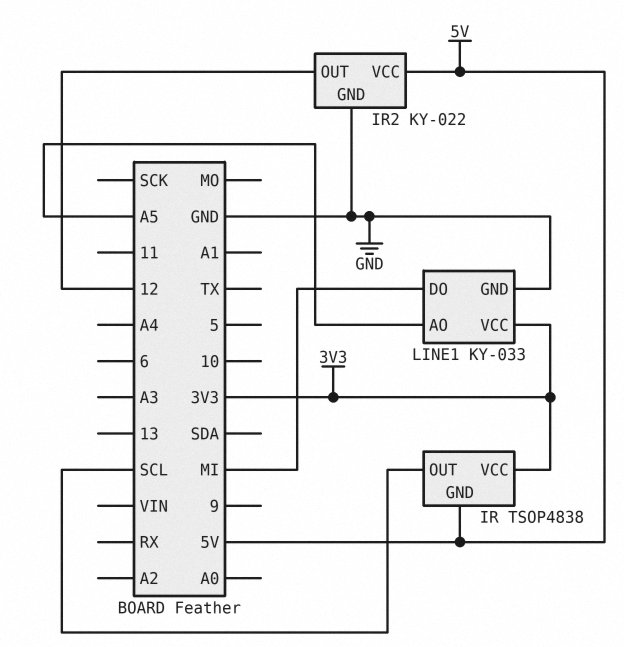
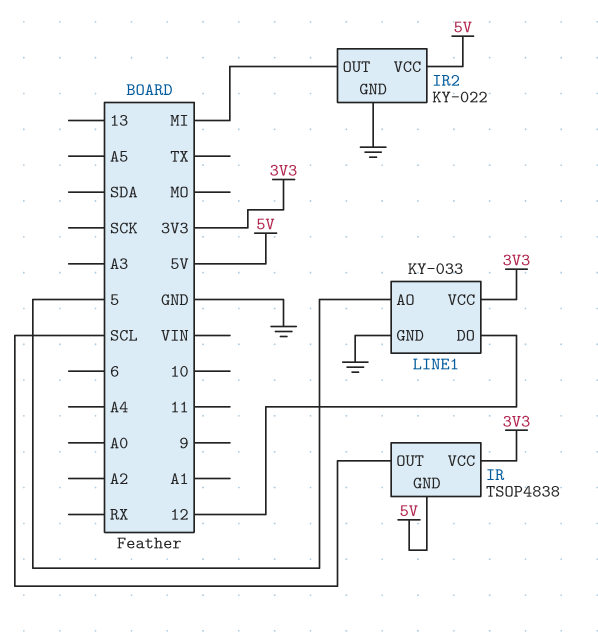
IR2 pin OUT: 12 -> MI
LINE1 pin AO: A5 -> 5
LINE1 pin DO: MI -> 12

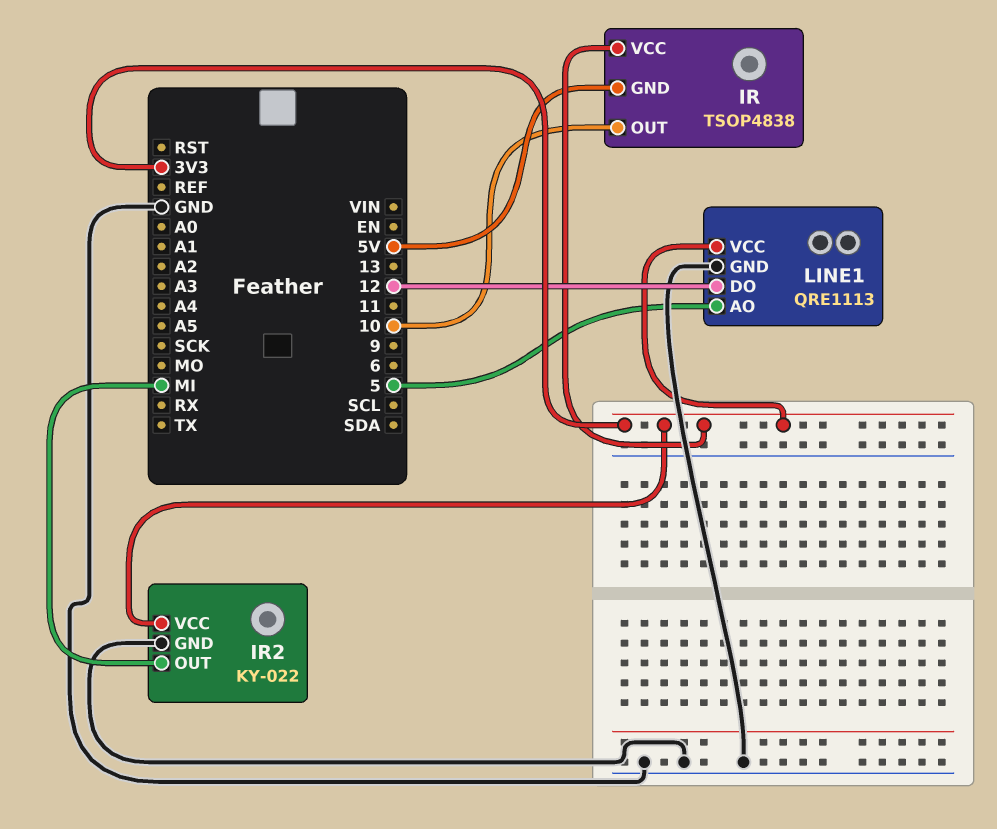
IR pin OUT: SCL -> 10
IR2 pin VCC: 5V -> 3V3
LINE1: KY-033 -> QRE1113

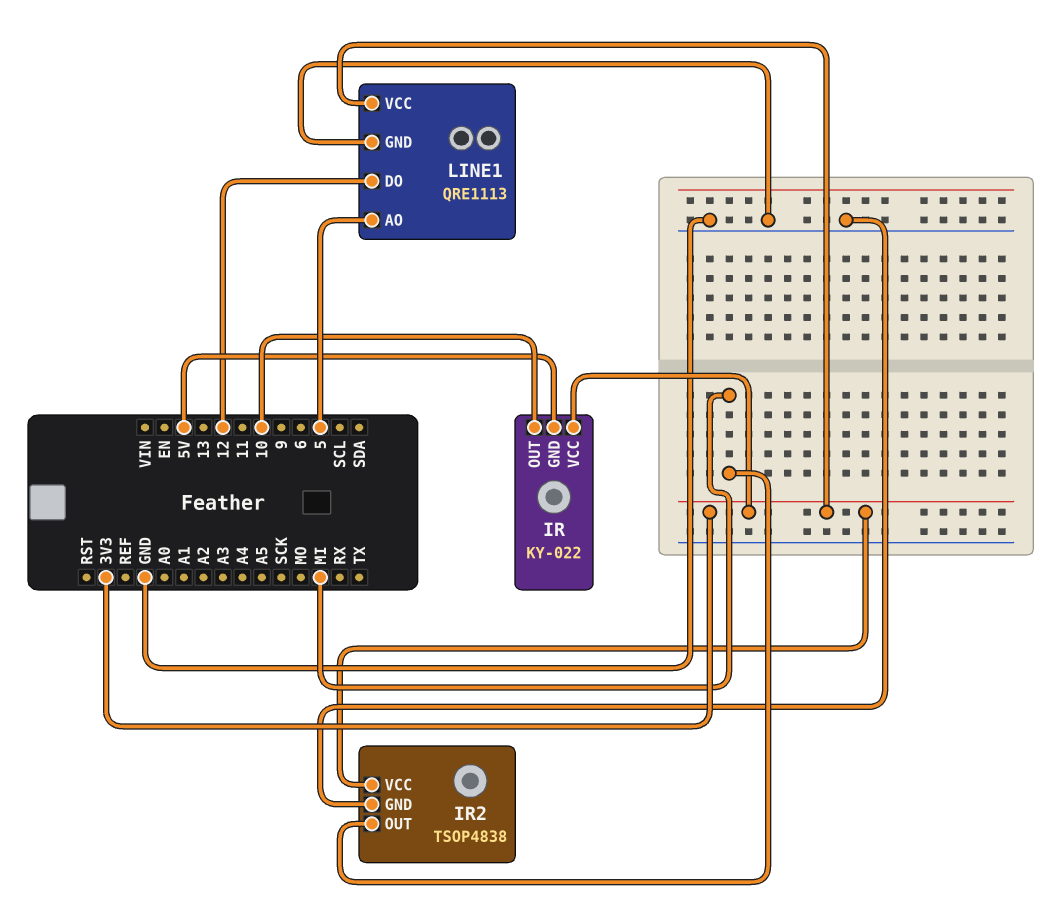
IR: TSOP4838 -> KY-022
IR2: KY-022 -> TSOP4838

